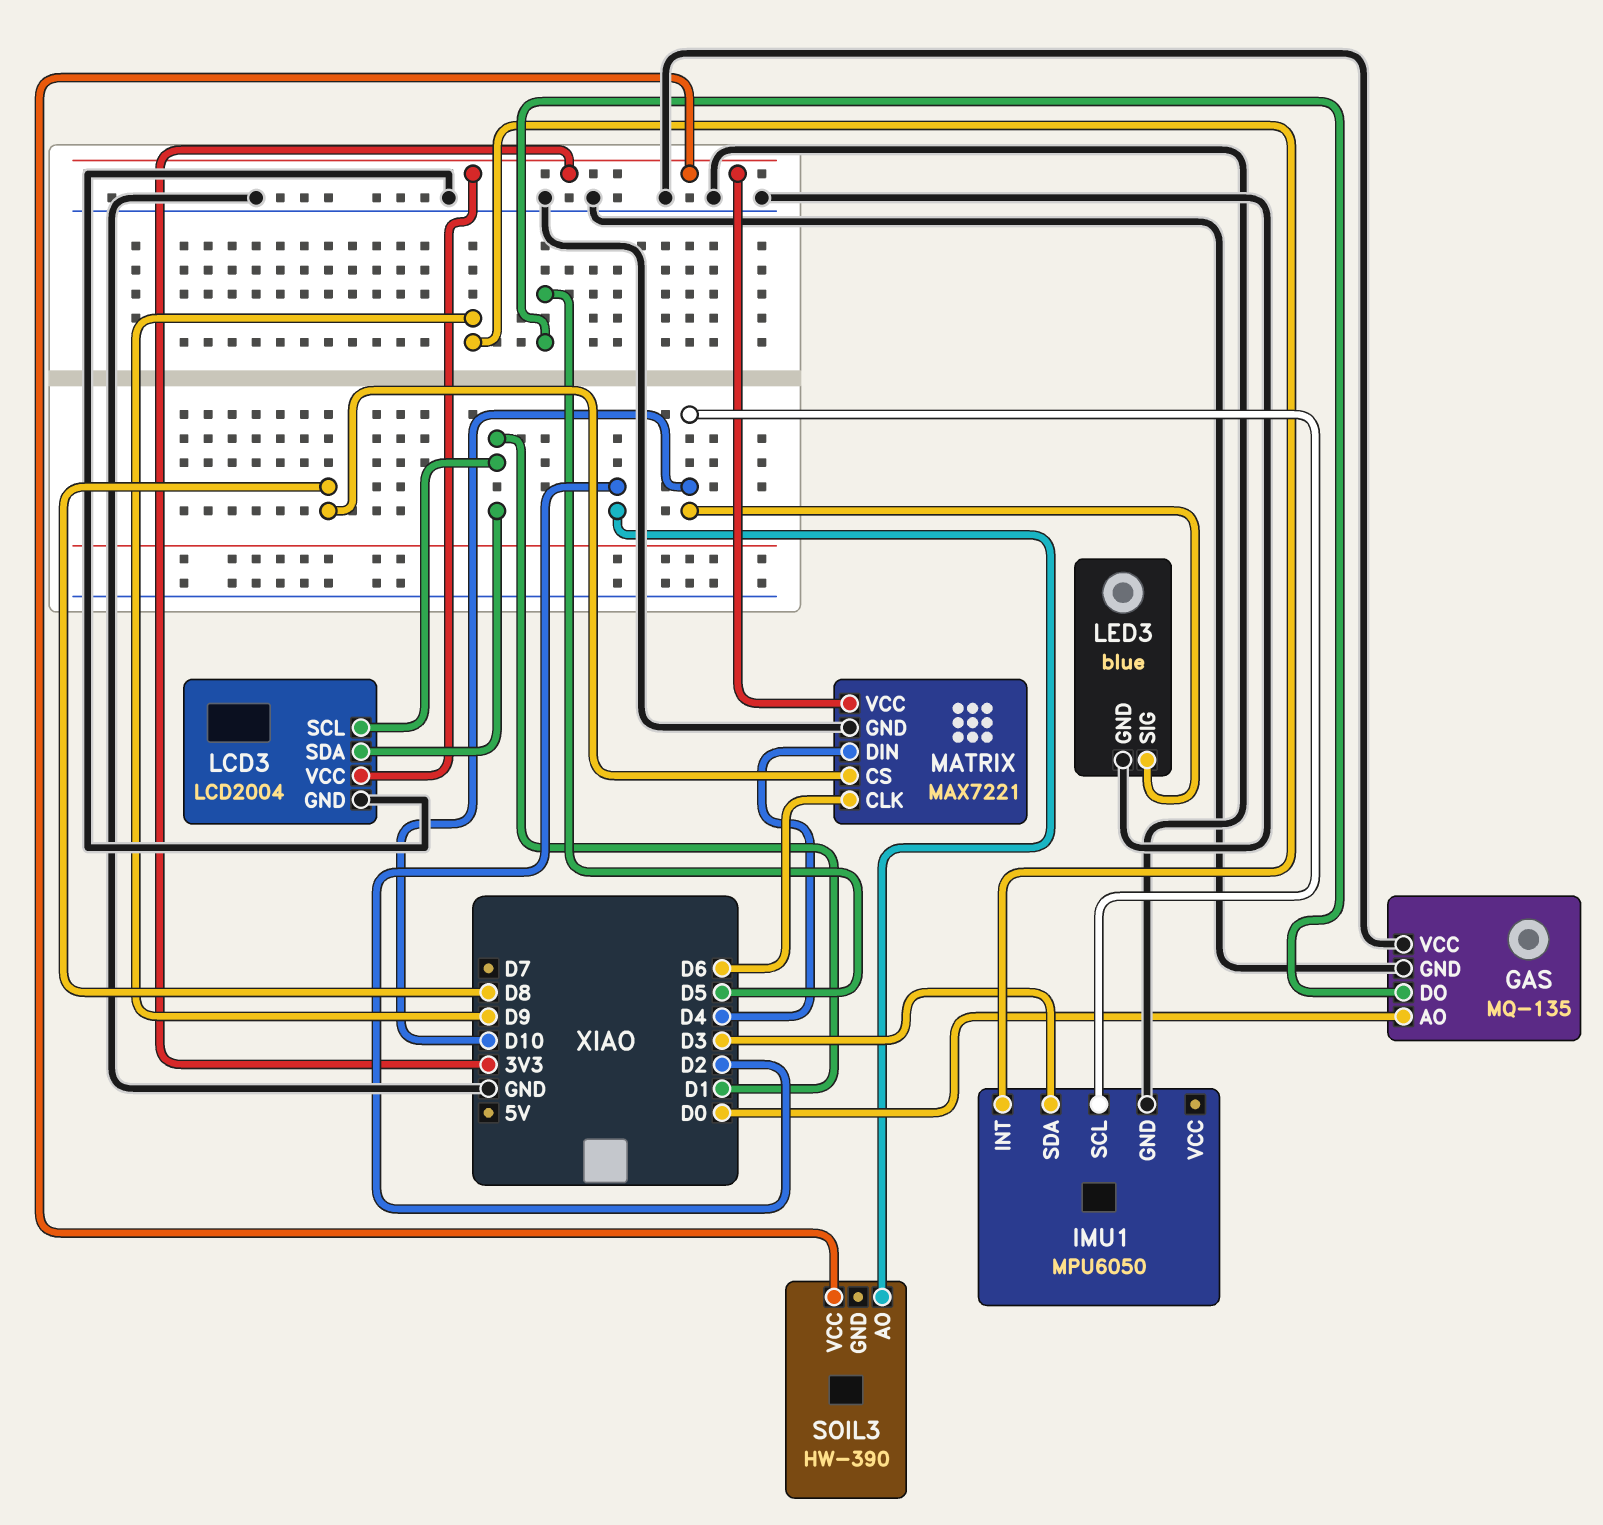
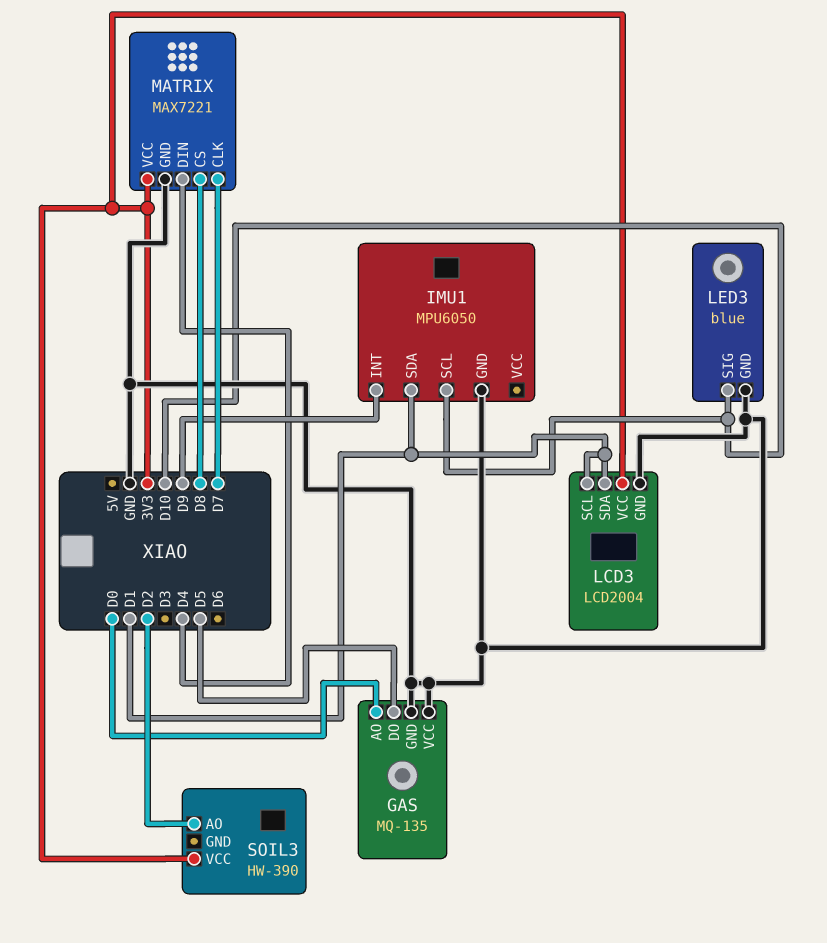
IMU1 pin SDA: D3 -> D1
MATRIX pin CLK: D6 -> D7

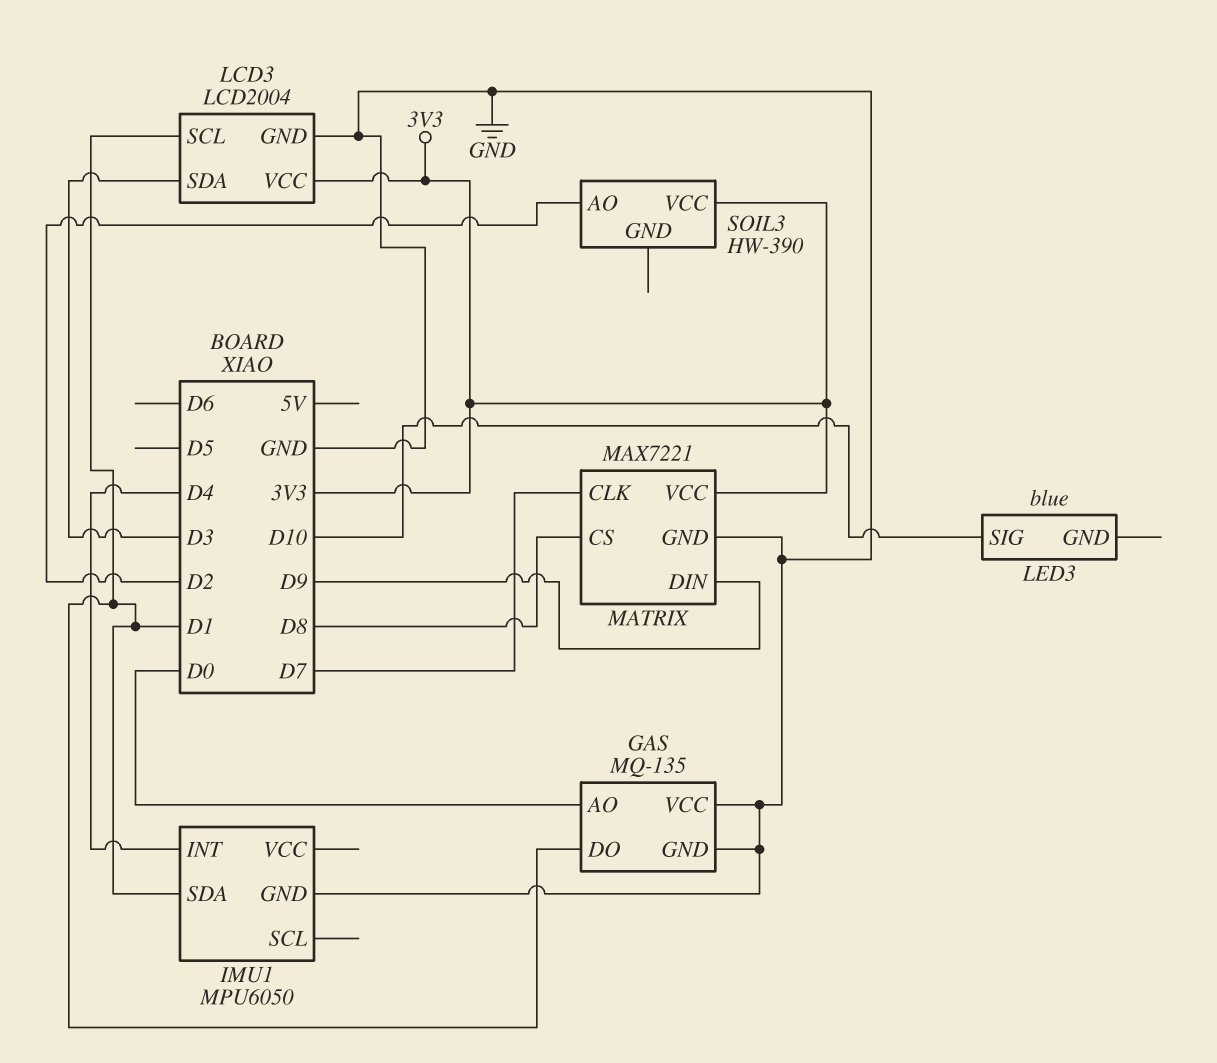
GAS pin DO: D5 -> D1
IMU1 pin INT: D9 -> D4
IMU1 pin SCL: D10 -> none
LCD3 pin SDA: D1 -> D3
LED3 pin GND: GND -> none
MATRIX pin DIN: D4 -> D9

